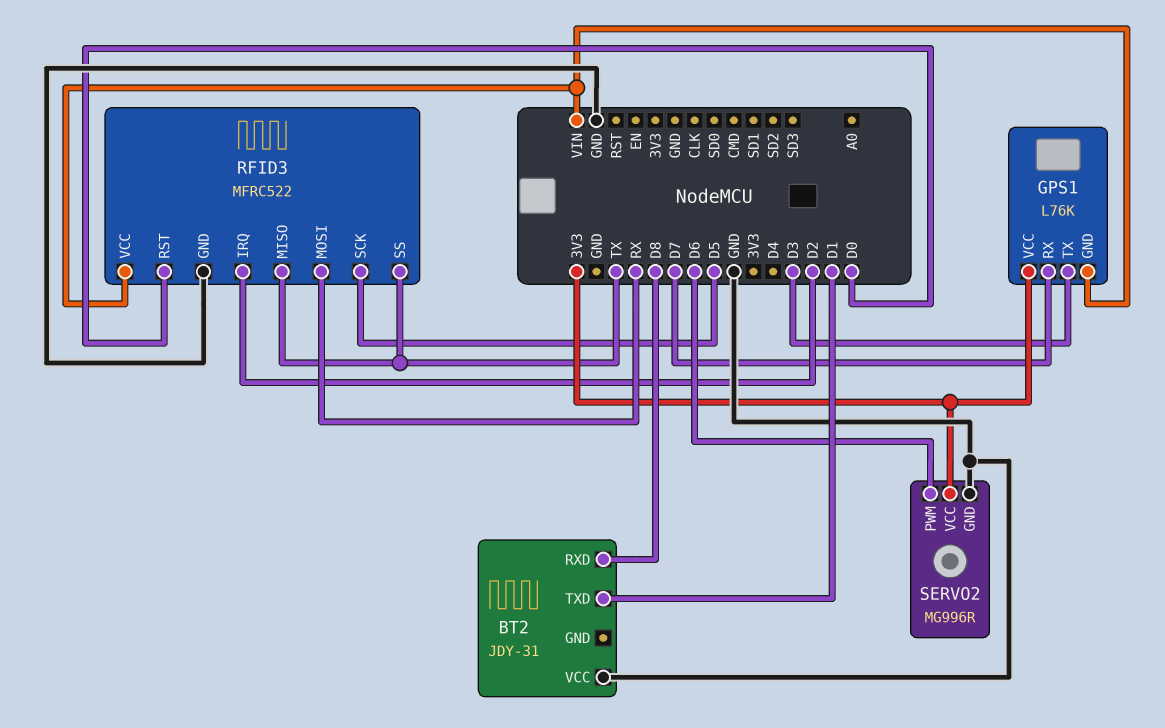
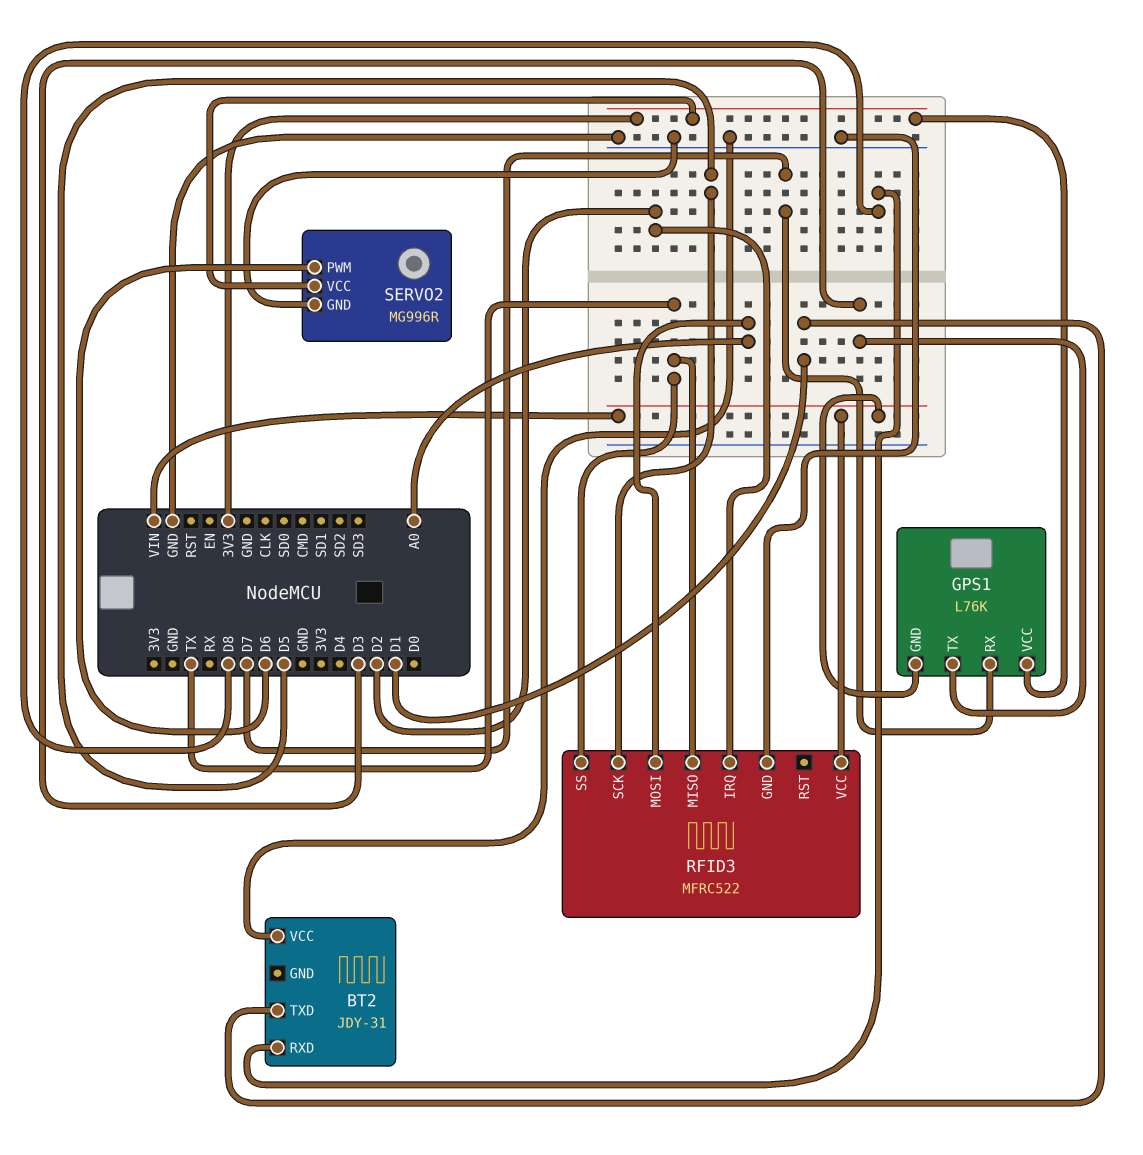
RFID3 pin MOSI: RX -> A0
RFID3 pin RST: D0 -> none

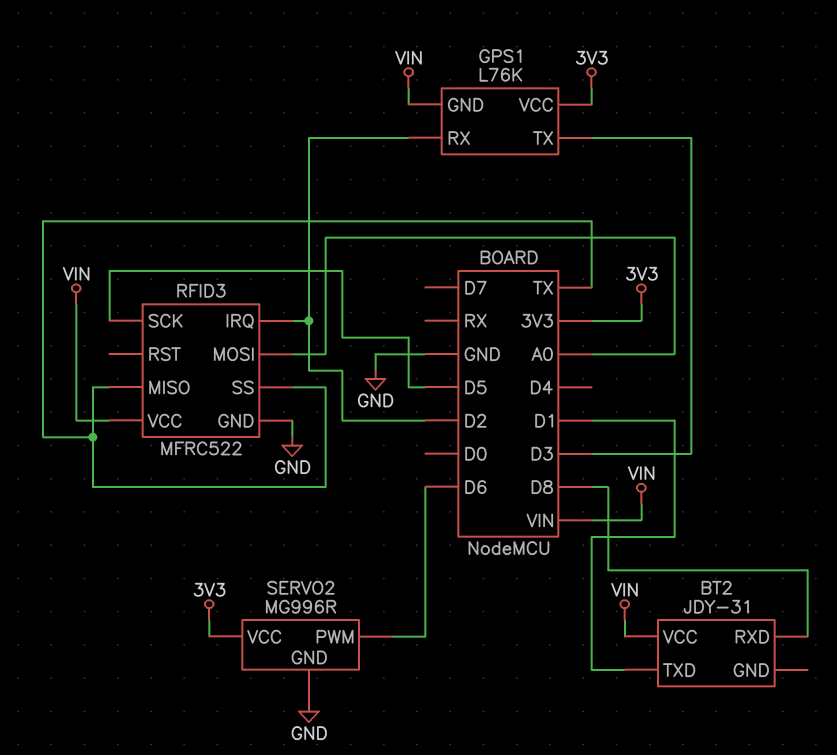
BT2 pin VCC: GND -> VIN
GPS1 pin RX: D7 -> D2

